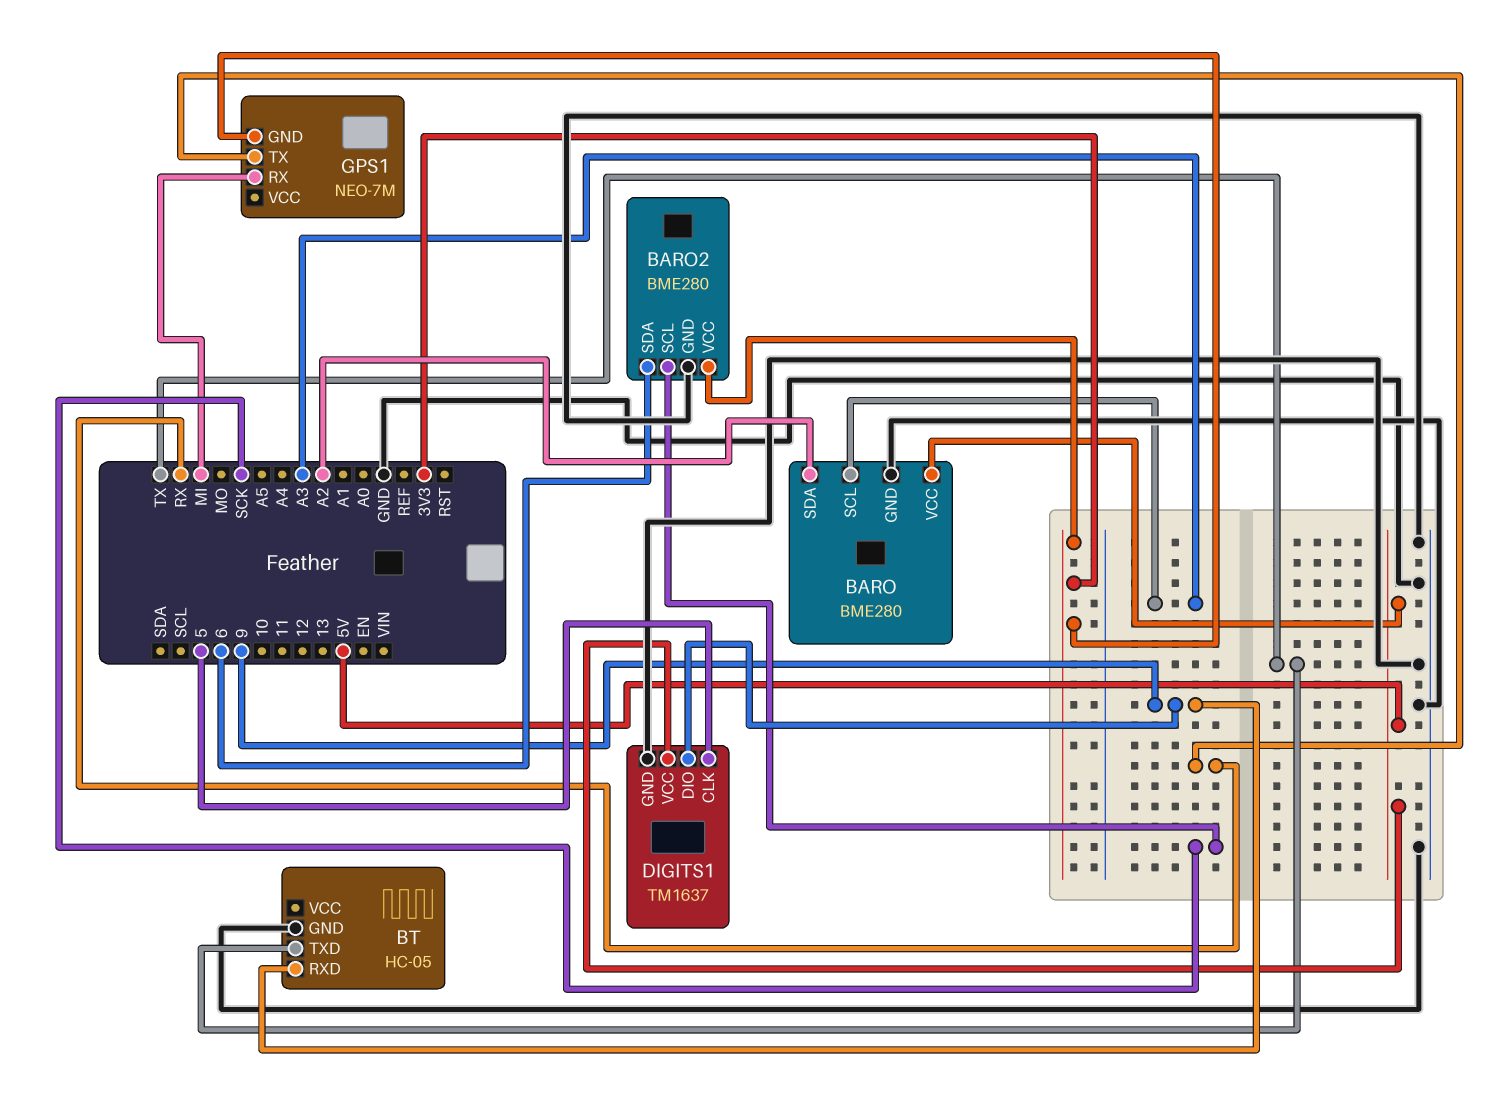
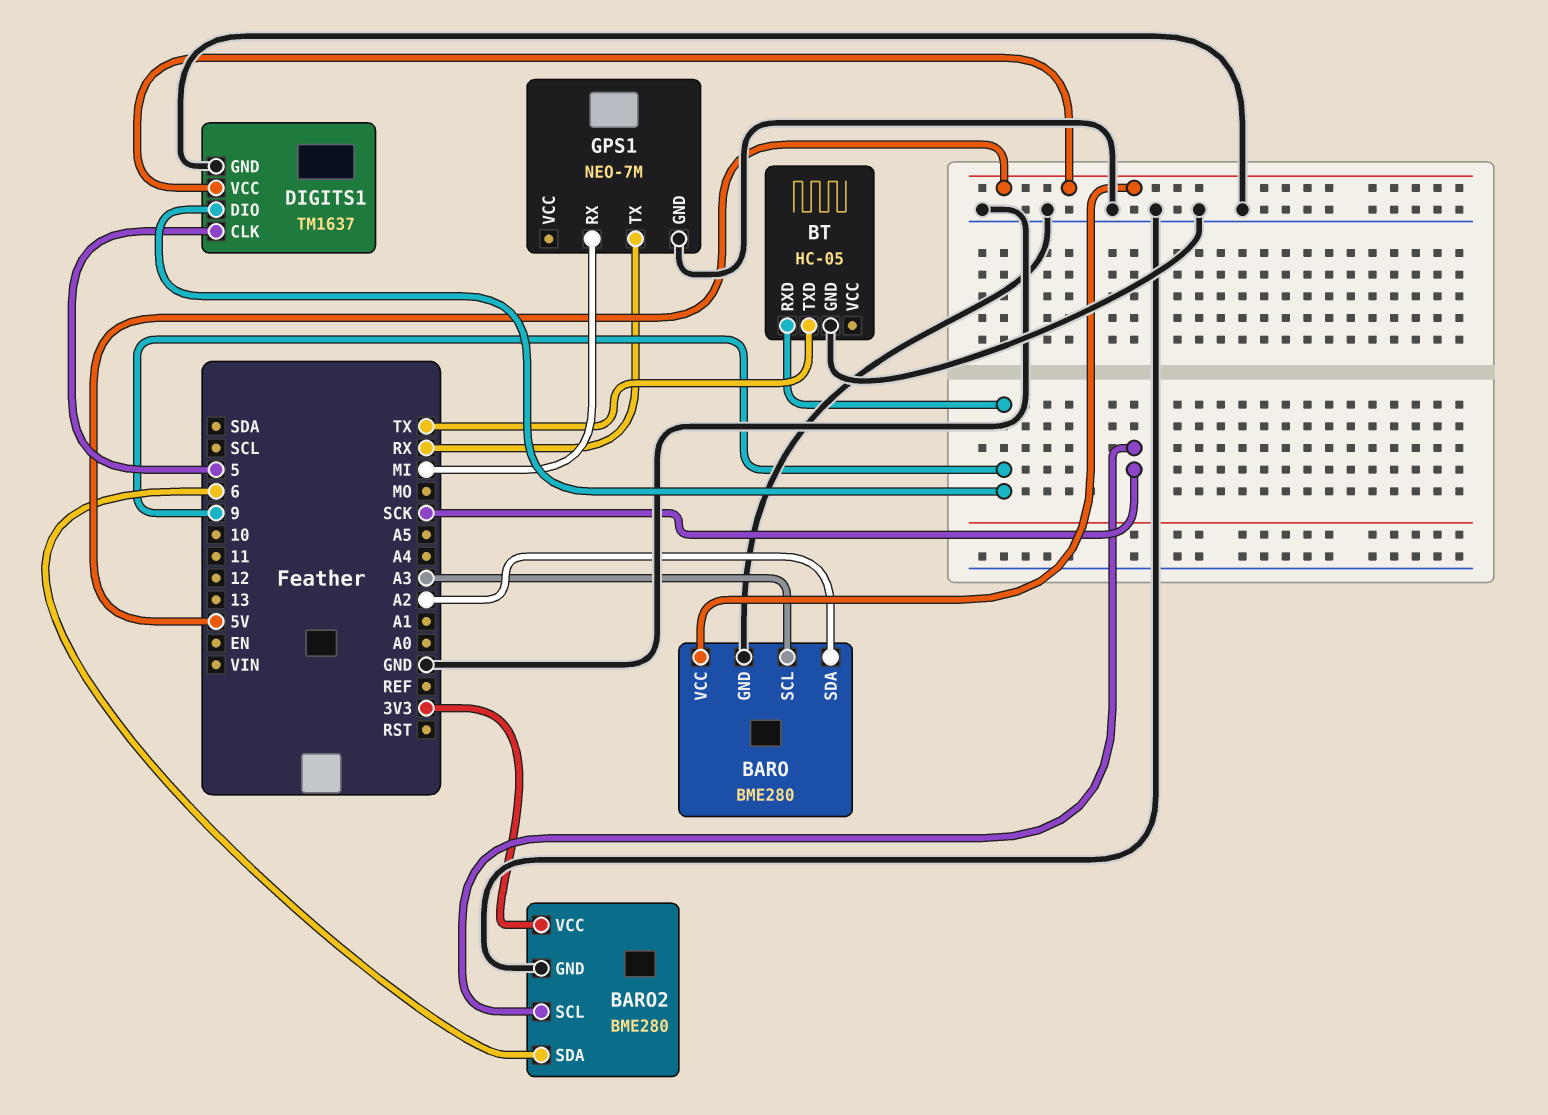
GPS1 pin GND: 3V3 -> GND

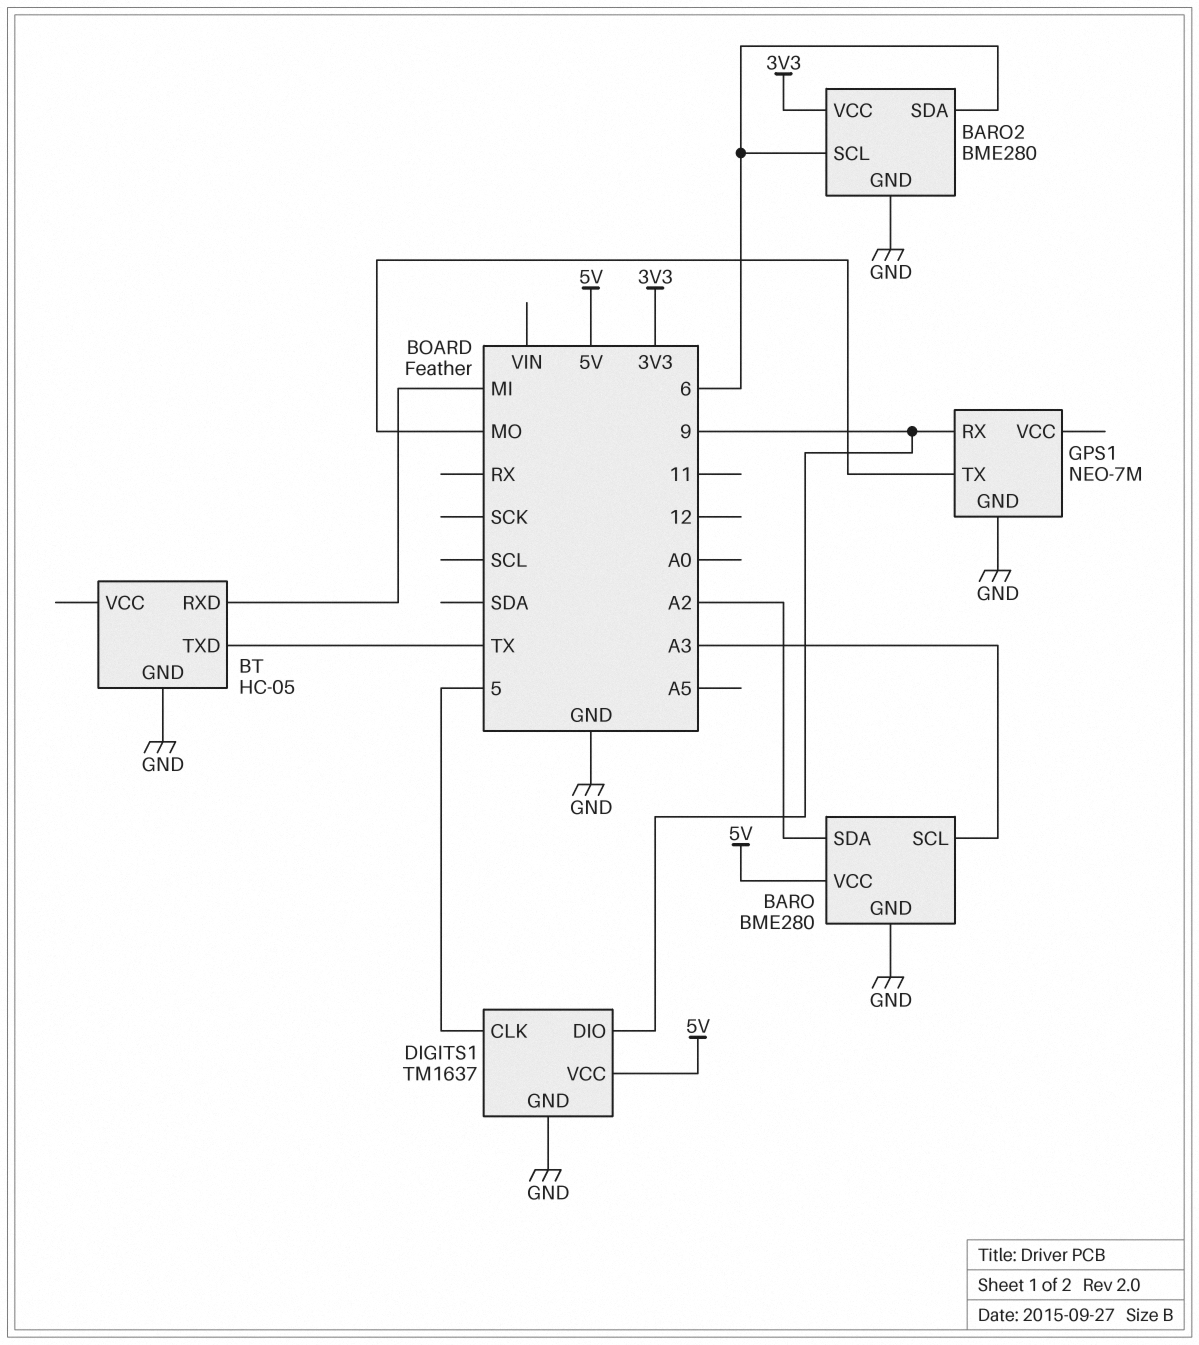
BARO2 pin SCL: SCK -> 6
BT pin RXD: 9 -> MI
GPS1 pin RX: MI -> 9
GPS1 pin TX: RX -> MO

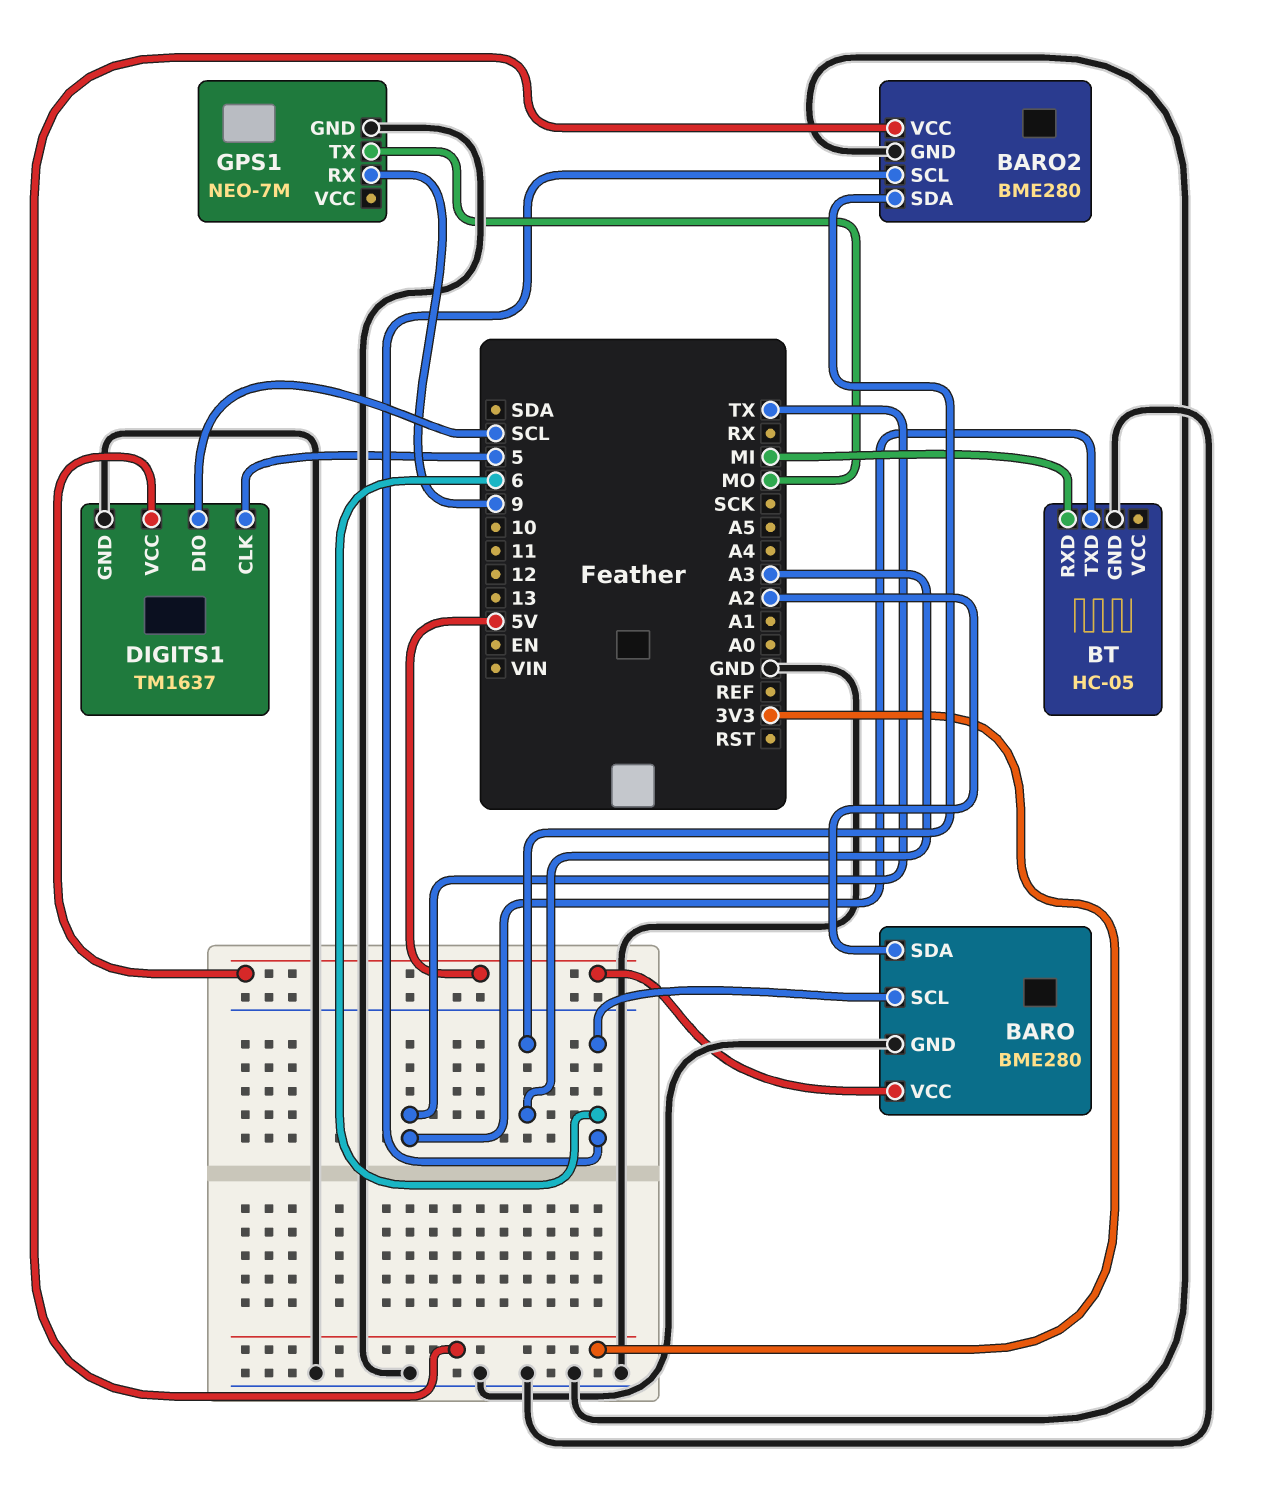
BARO pin SCL: A3 -> 6
BARO2 pin SDA: 6 -> A3
DIGITS1 pin DIO: 9 -> SCL

